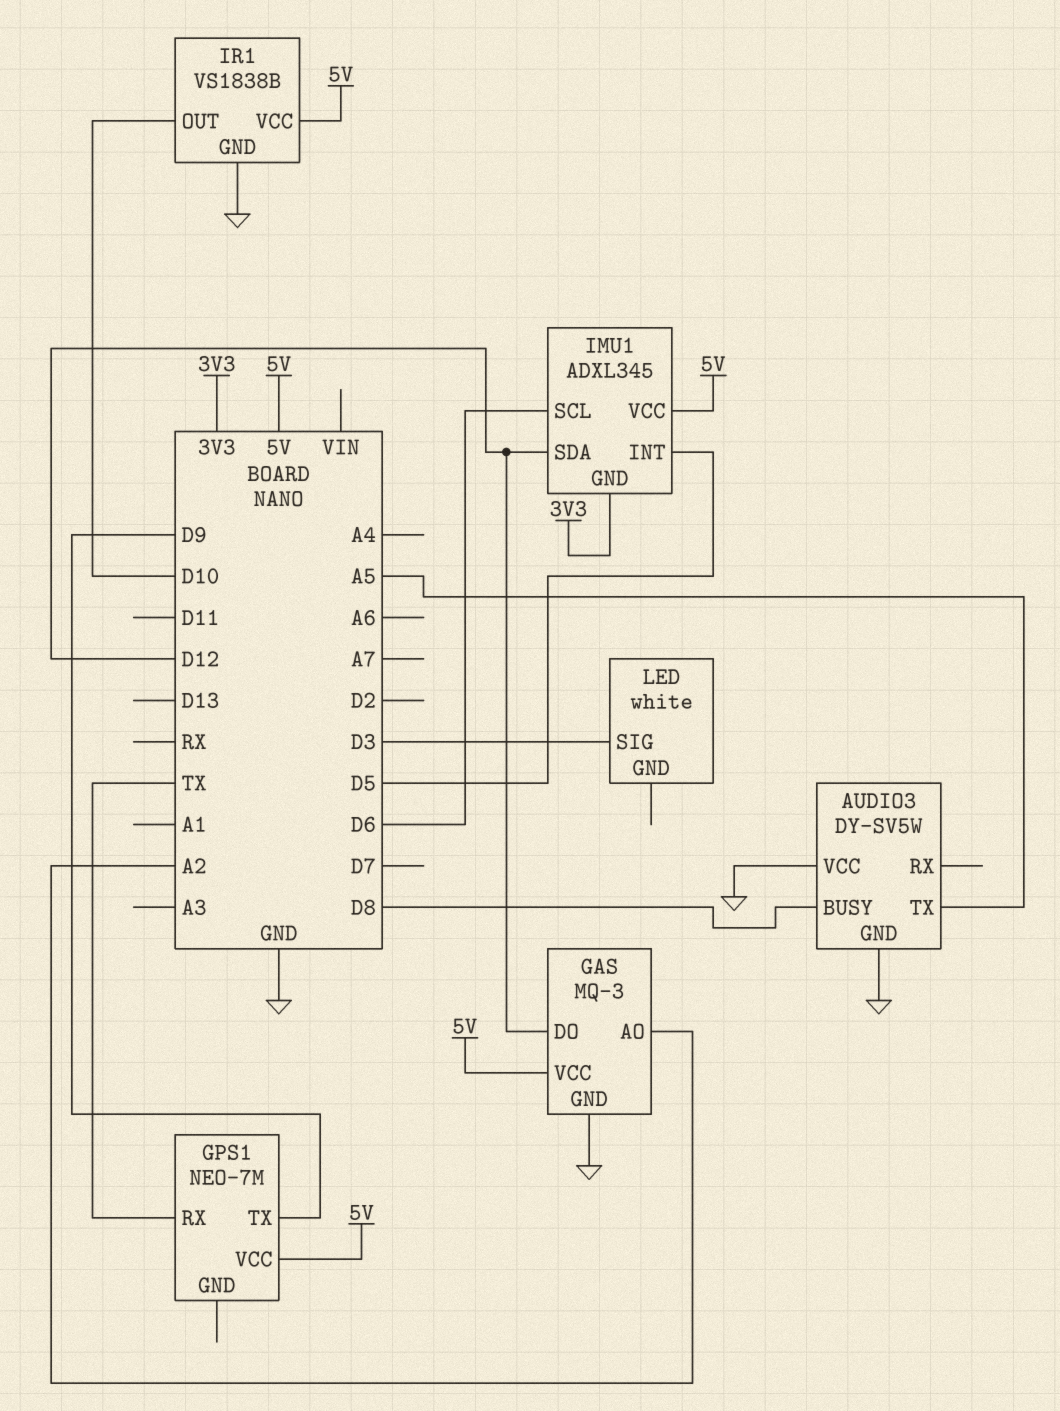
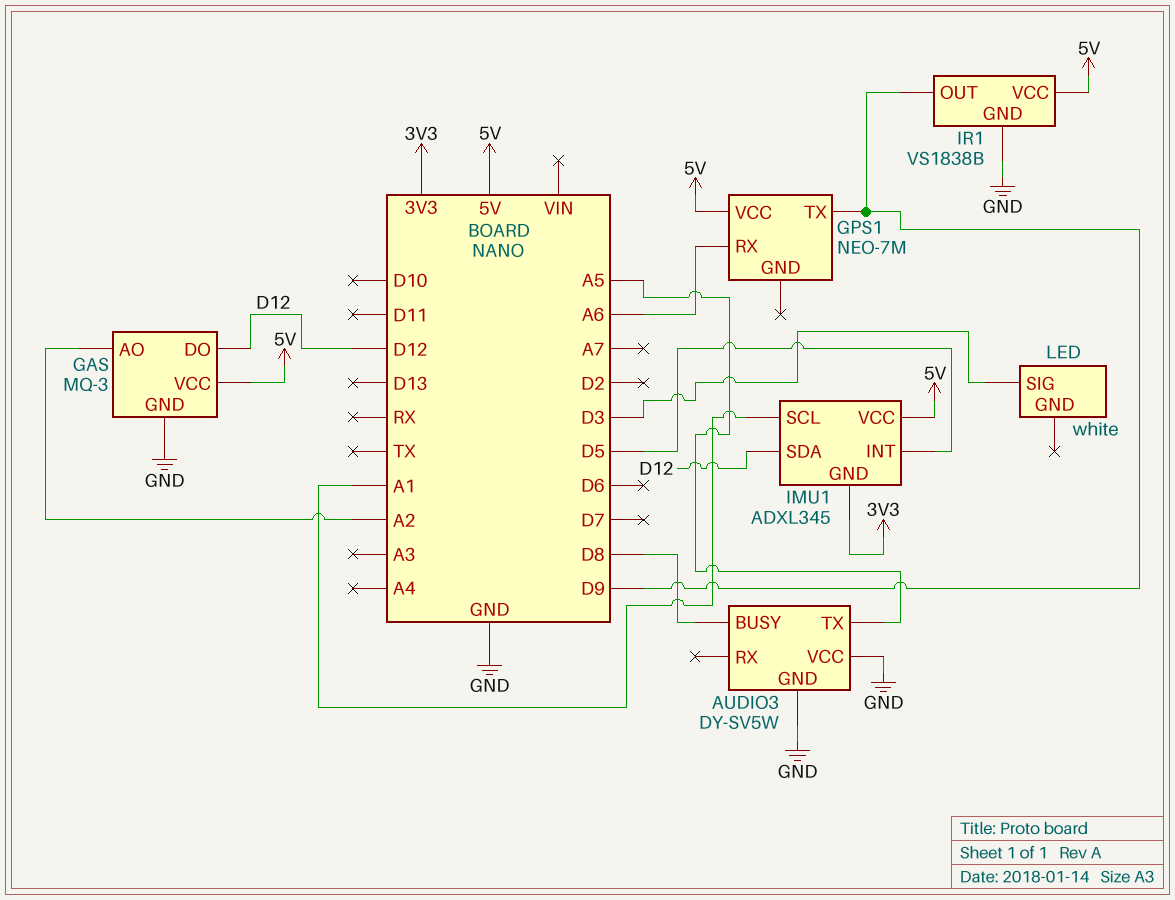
GPS1 pin RX: TX -> A6
IMU1 pin SCL: D6 -> A1
IR1 pin OUT: D10 -> D9

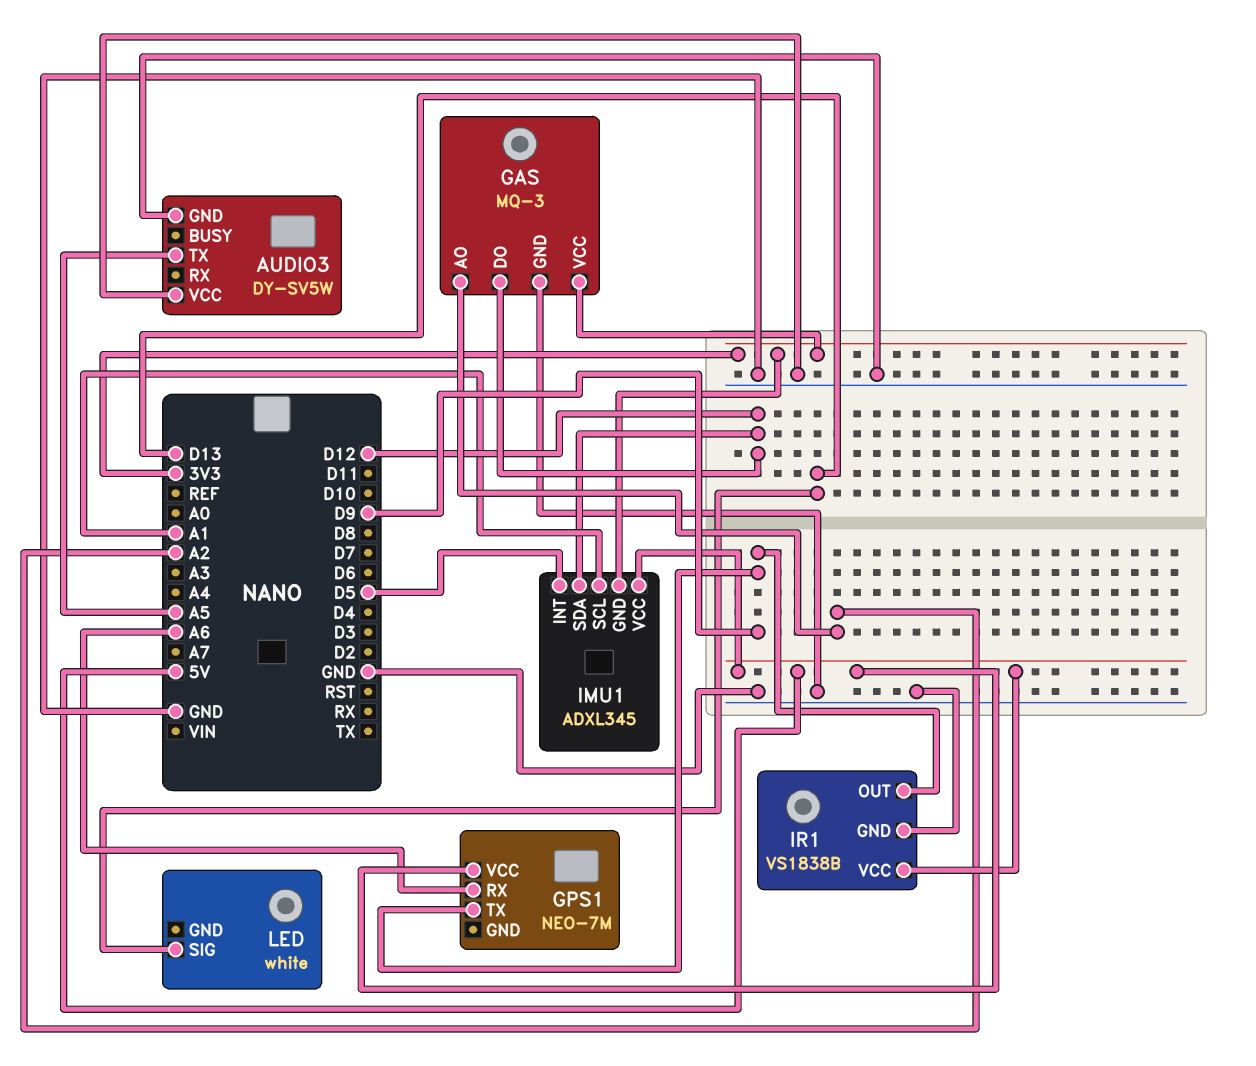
AUDIO3 pin BUSY: D8 -> none
GAS pin VCC: 5V -> 3V3
LED pin SIG: D3 -> D13

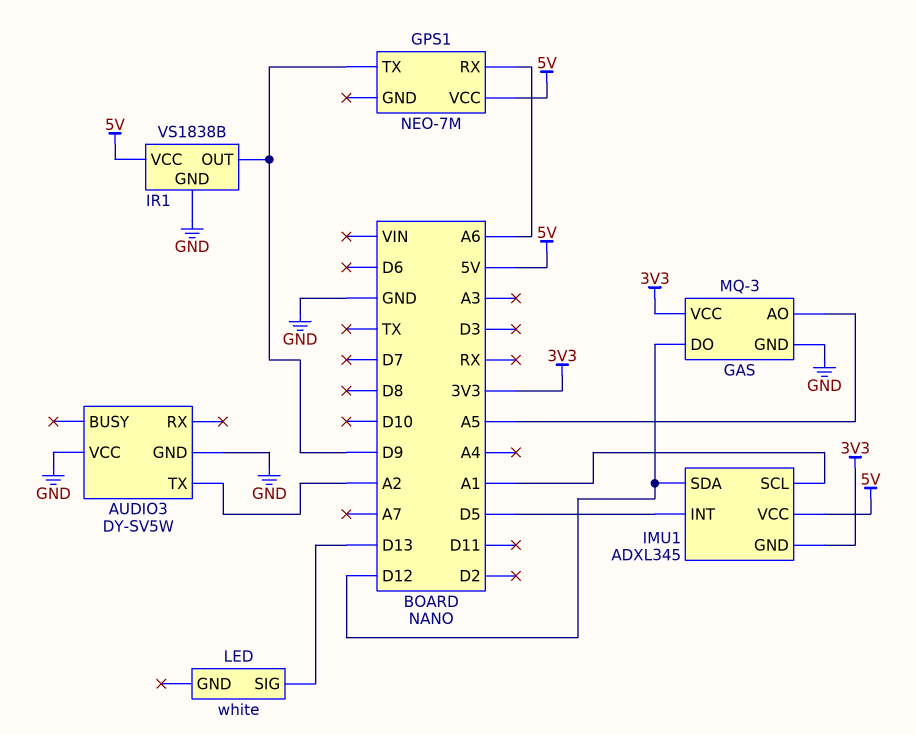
AUDIO3 pin TX: A5 -> A2
GAS pin AO: A2 -> A5

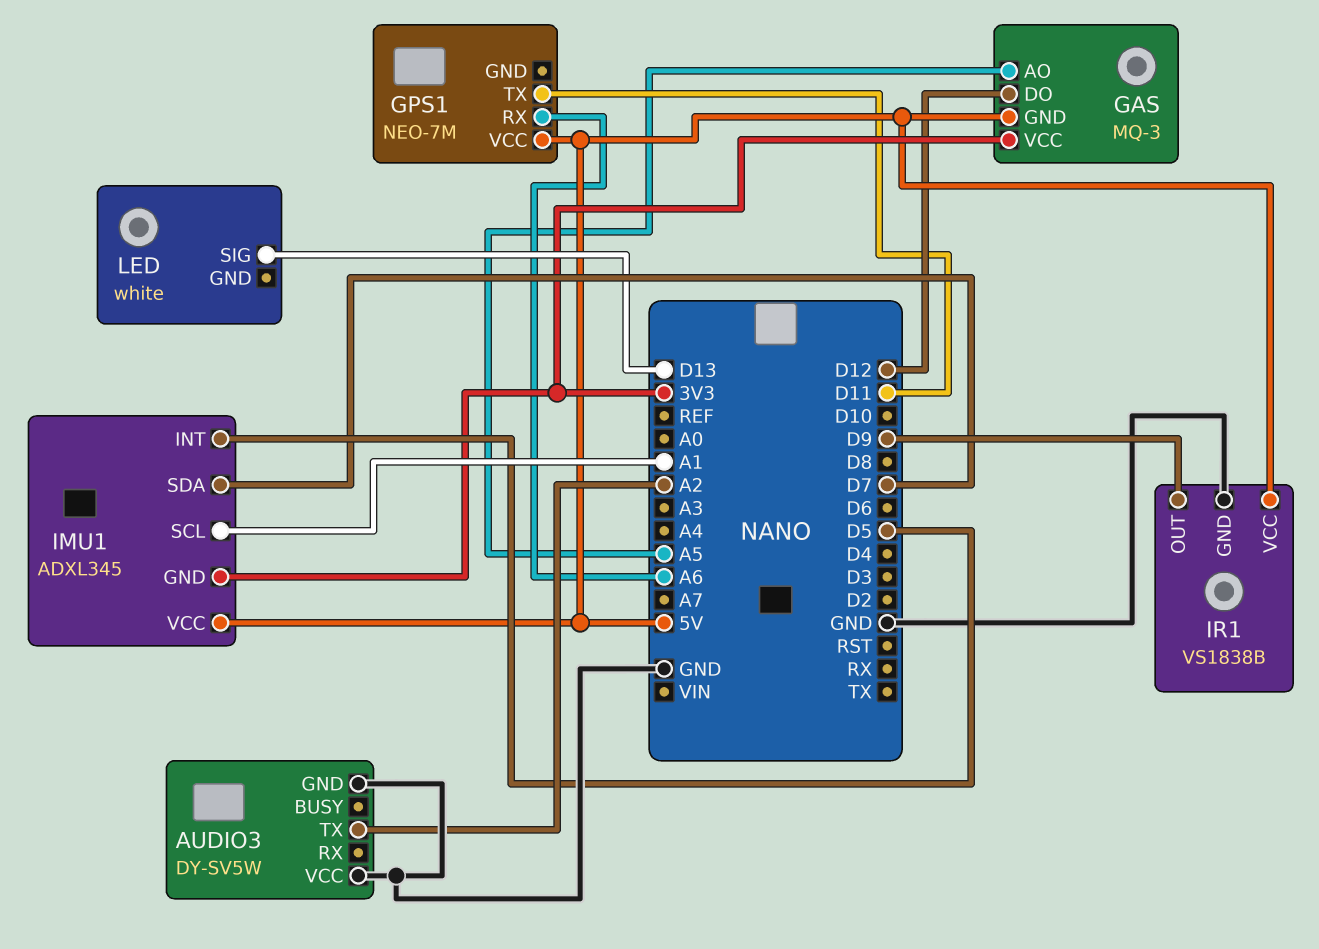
GAS pin GND: GND -> 5V
GPS1 pin TX: D9 -> D11
IMU1 pin SDA: D12 -> D7

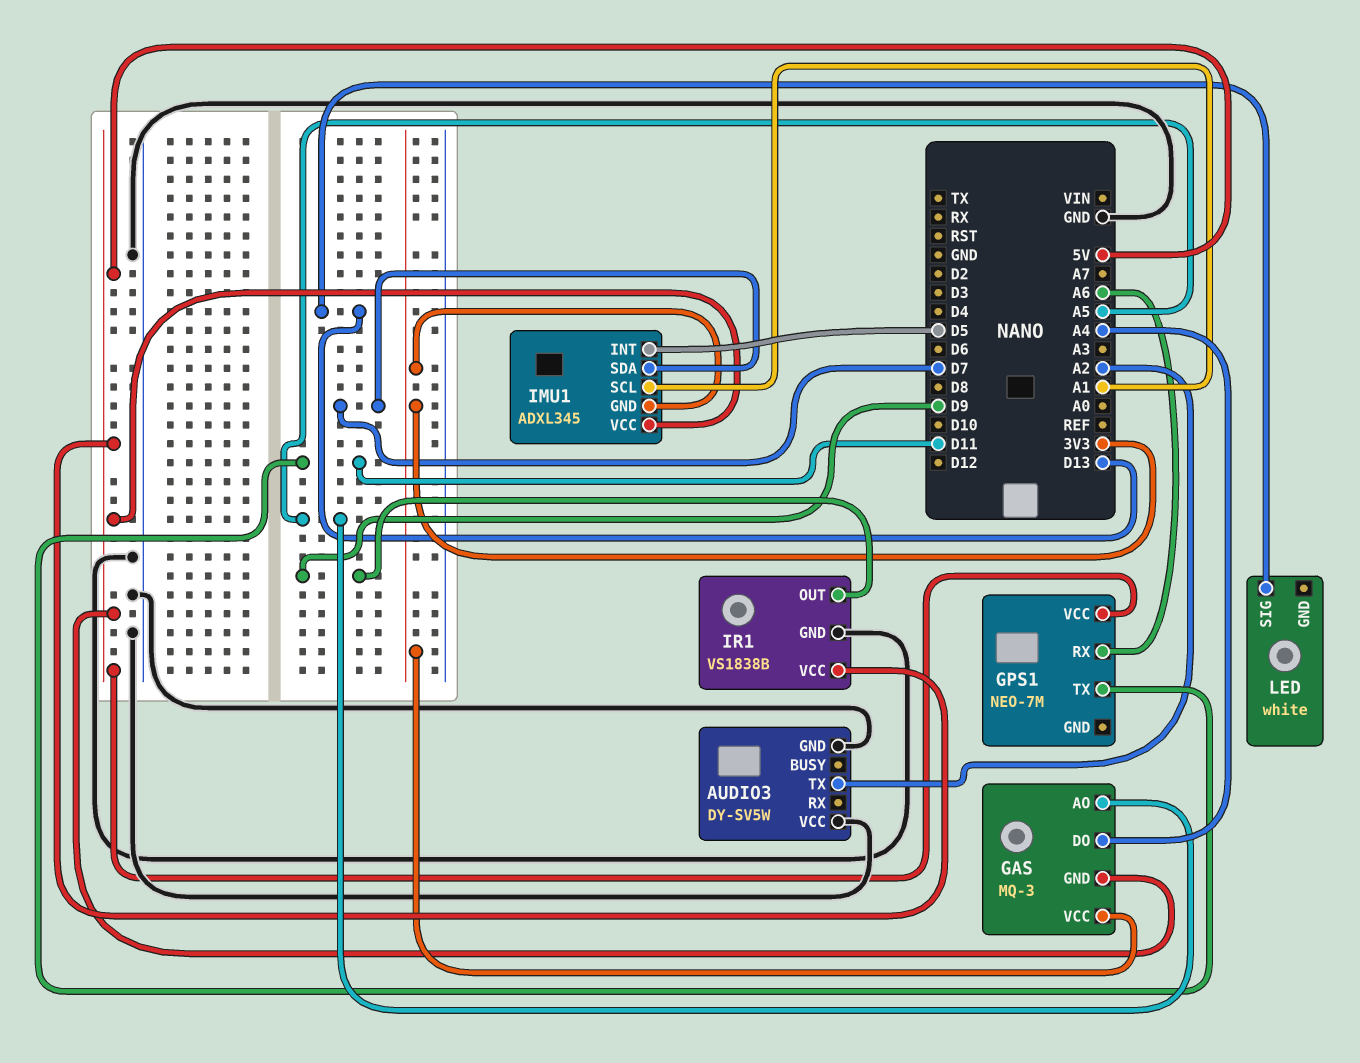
GAS pin DO: D12 -> A4

